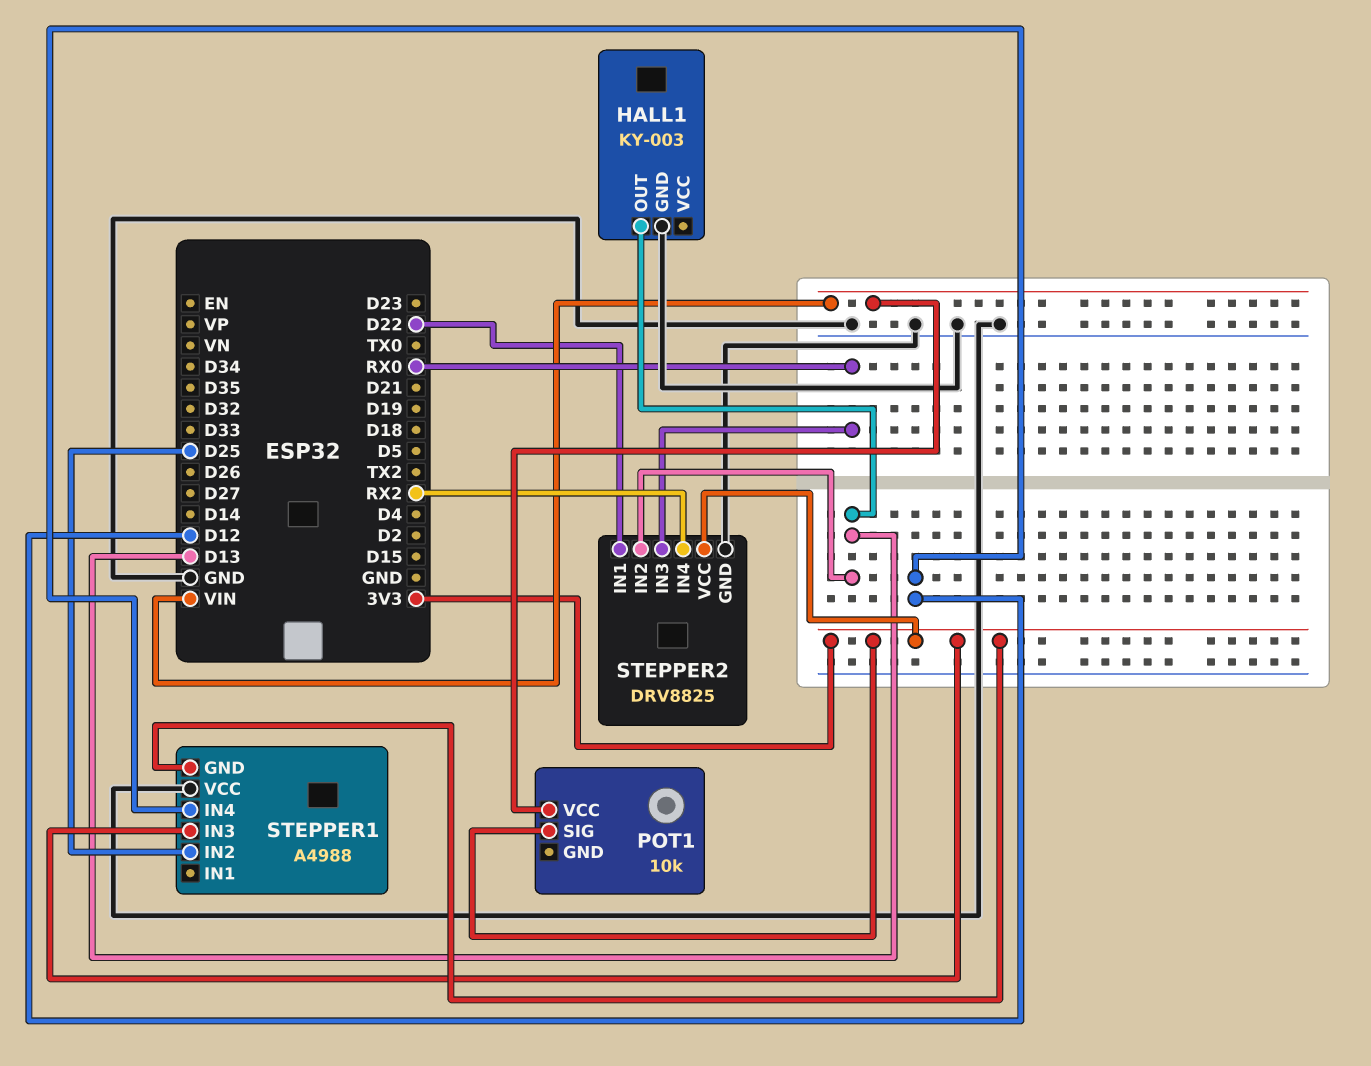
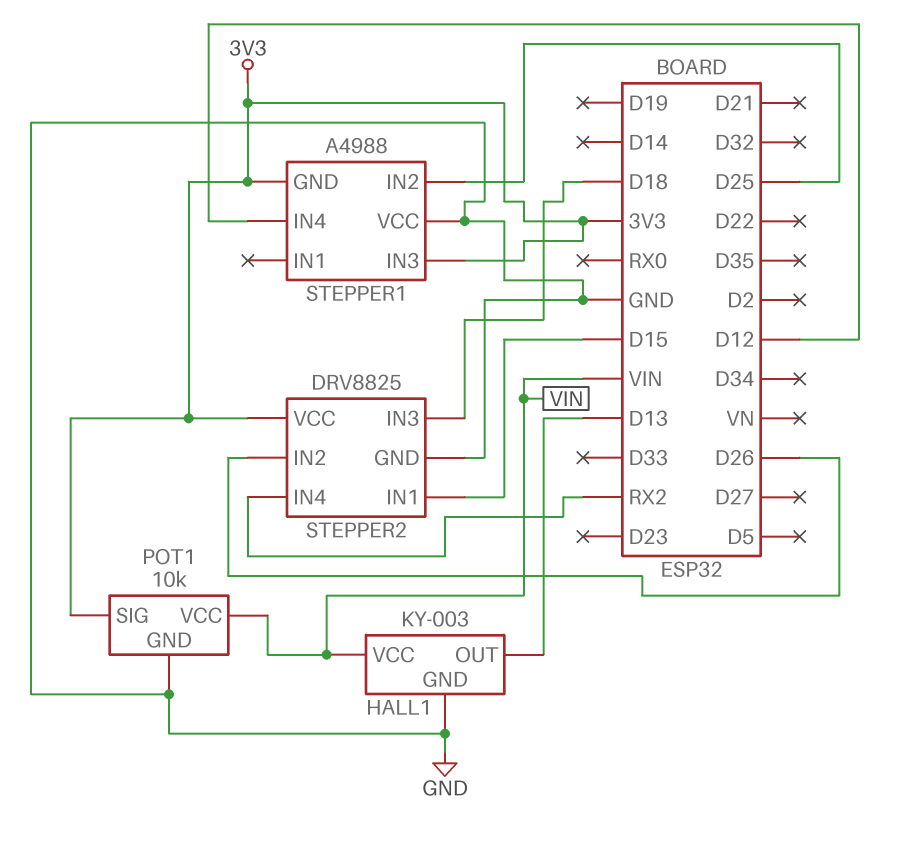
HALL1 pin VCC: none -> VIN
POT1 pin GND: none -> GND
STEPPER2 pin IN1: D22 -> D15
STEPPER2 pin IN2: D13 -> D26
STEPPER2 pin IN3: RX0 -> D18

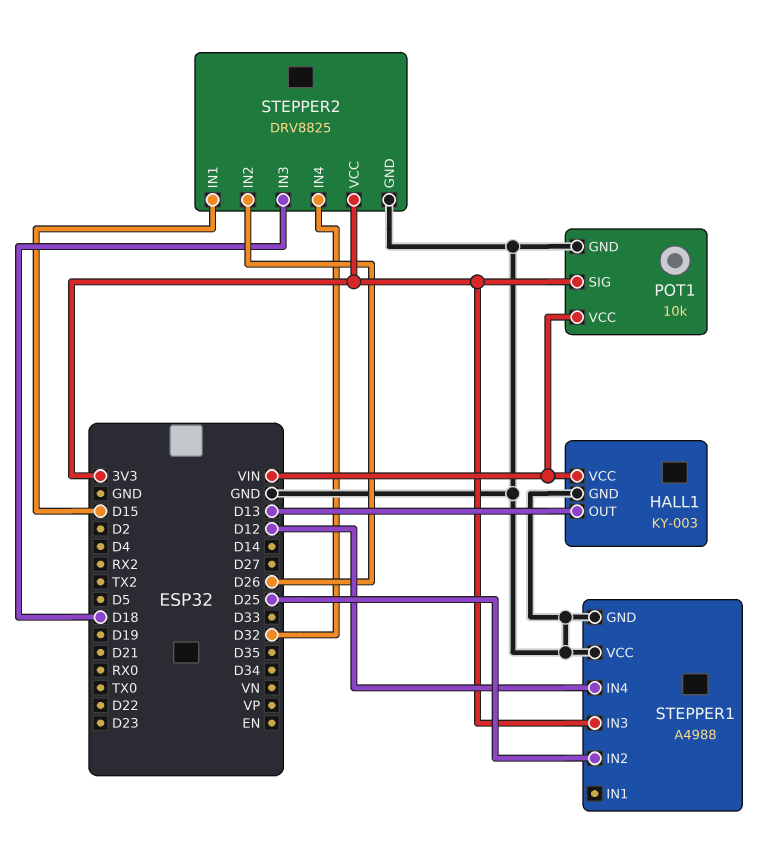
STEPPER1 pin GND: 3V3 -> GND
STEPPER2 pin IN4: RX2 -> D32

